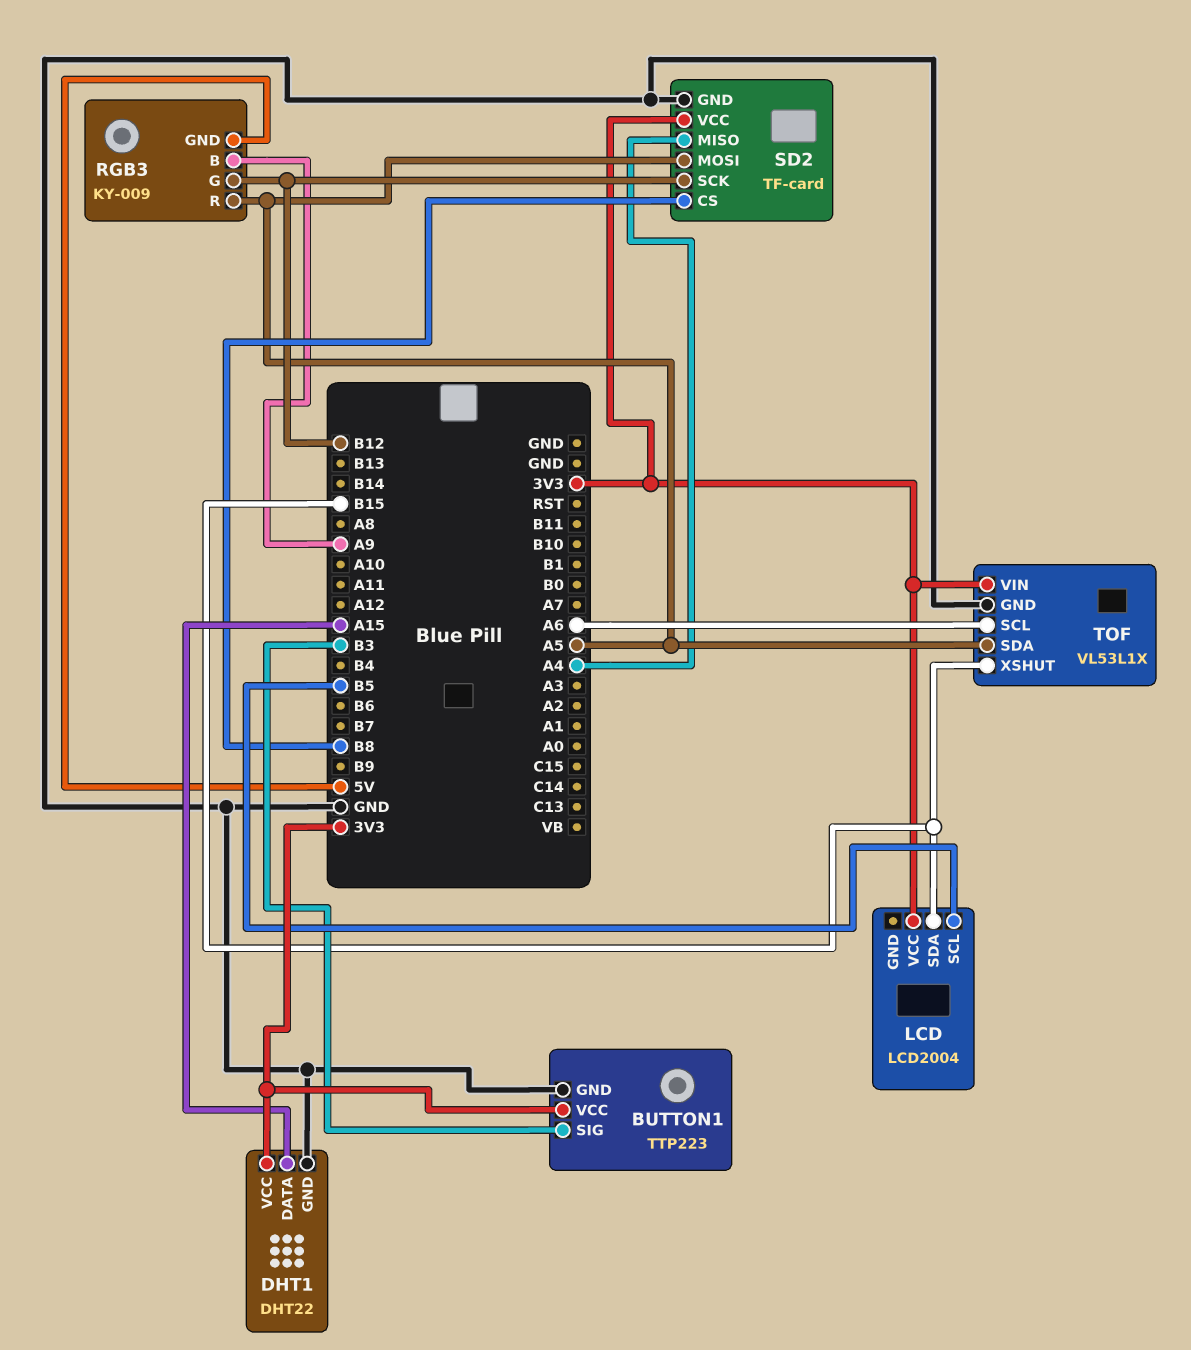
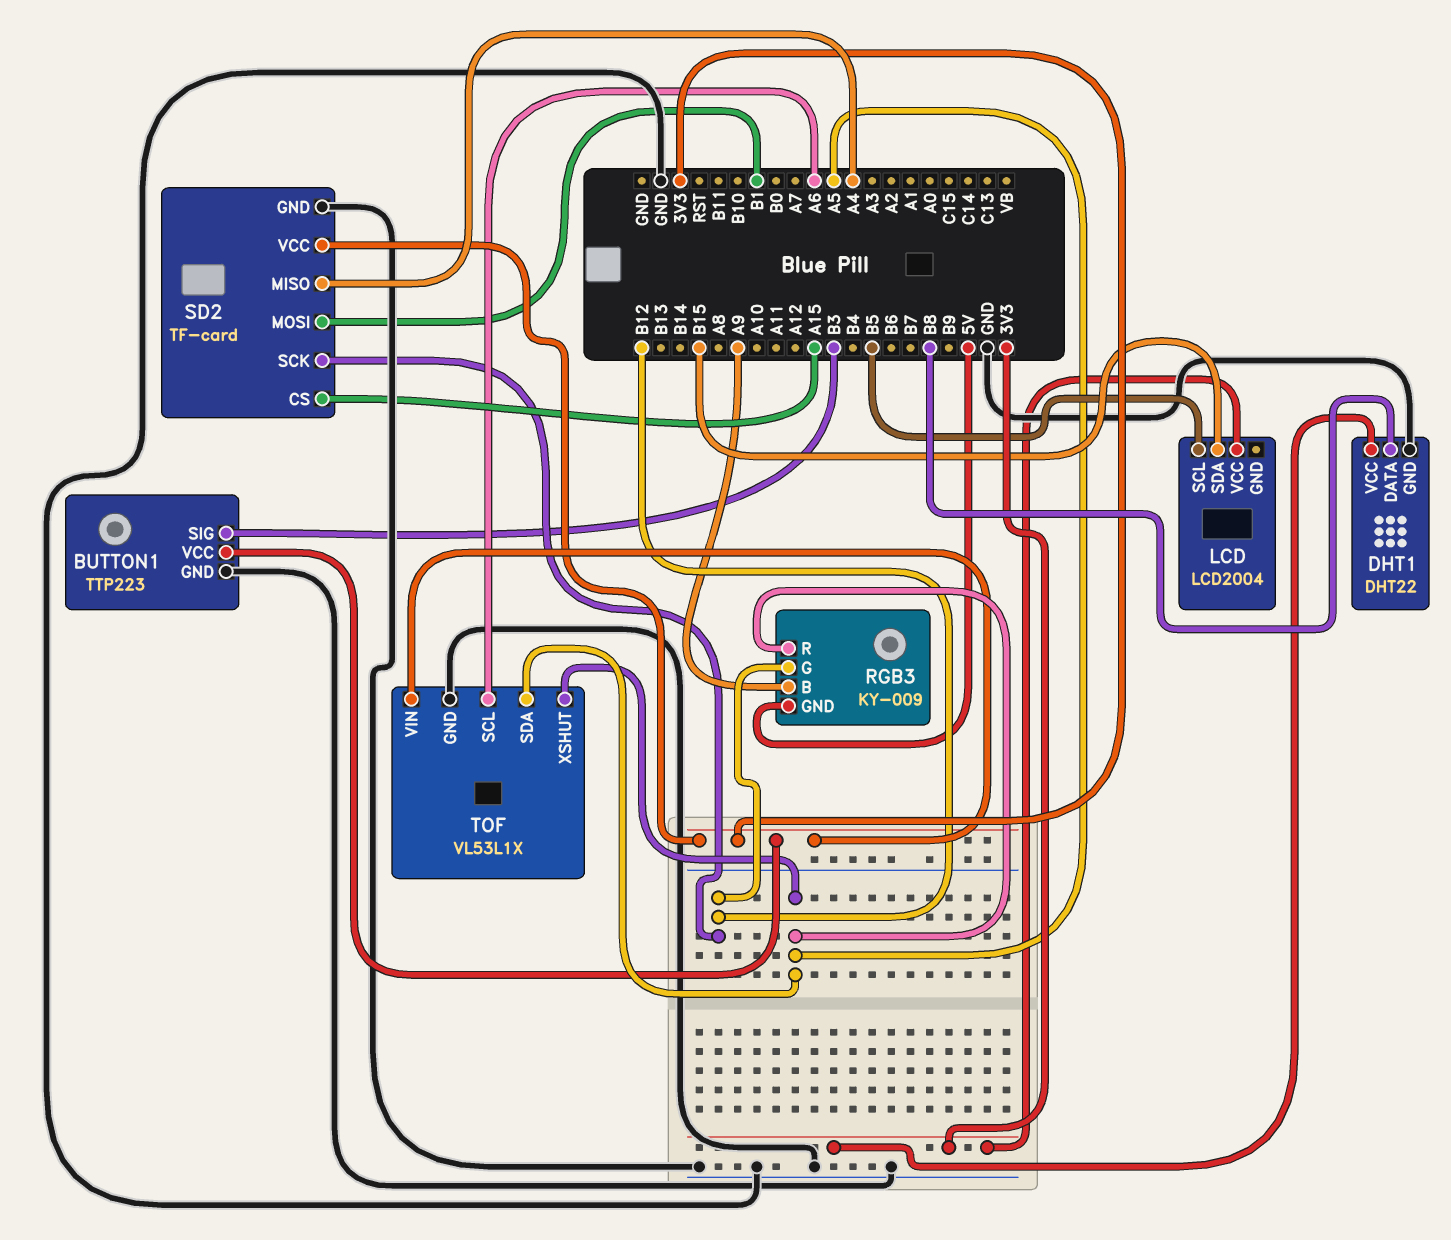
DHT1 pin DATA: A15 -> B8
SD2 pin CS: B8 -> A15
SD2 pin MOSI: A5 -> B1
TOF pin XSHUT: B15 -> A5

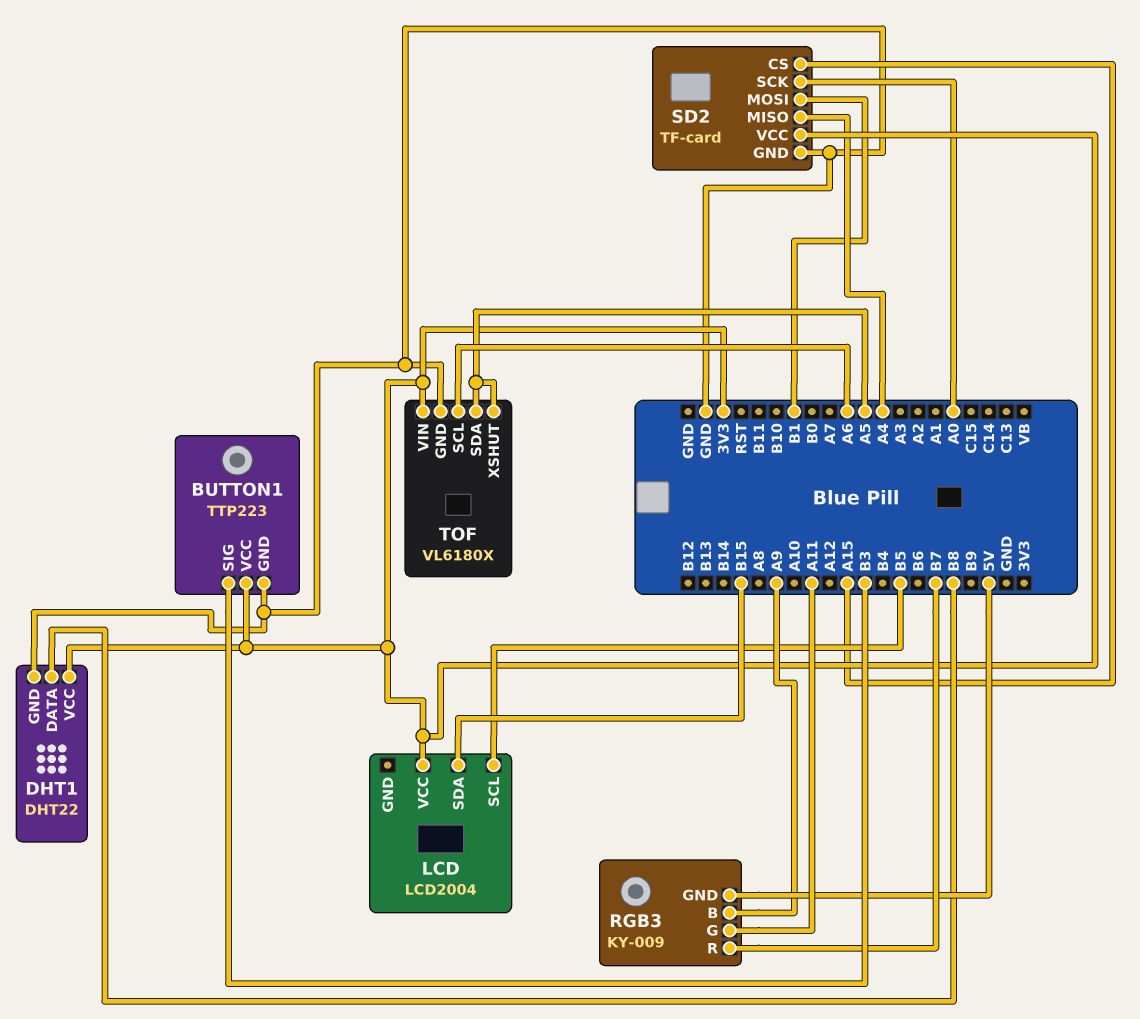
RGB3 pin G: B12 -> A11
RGB3 pin R: A5 -> B7
SD2 pin SCK: B12 -> A0
TOF: VL53L1X -> VL6180X

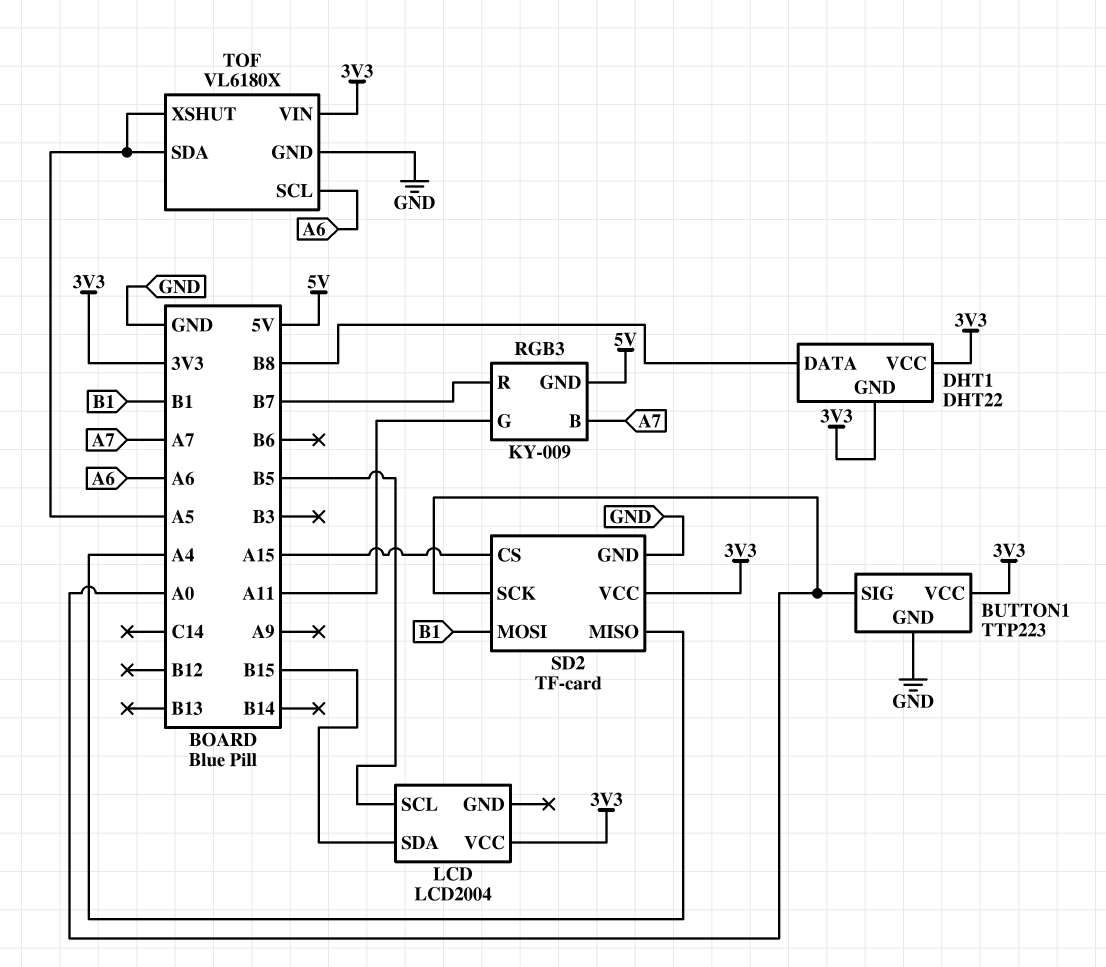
BUTTON1 pin SIG: B3 -> A0
DHT1 pin GND: GND -> 3V3
RGB3 pin B: A9 -> A7

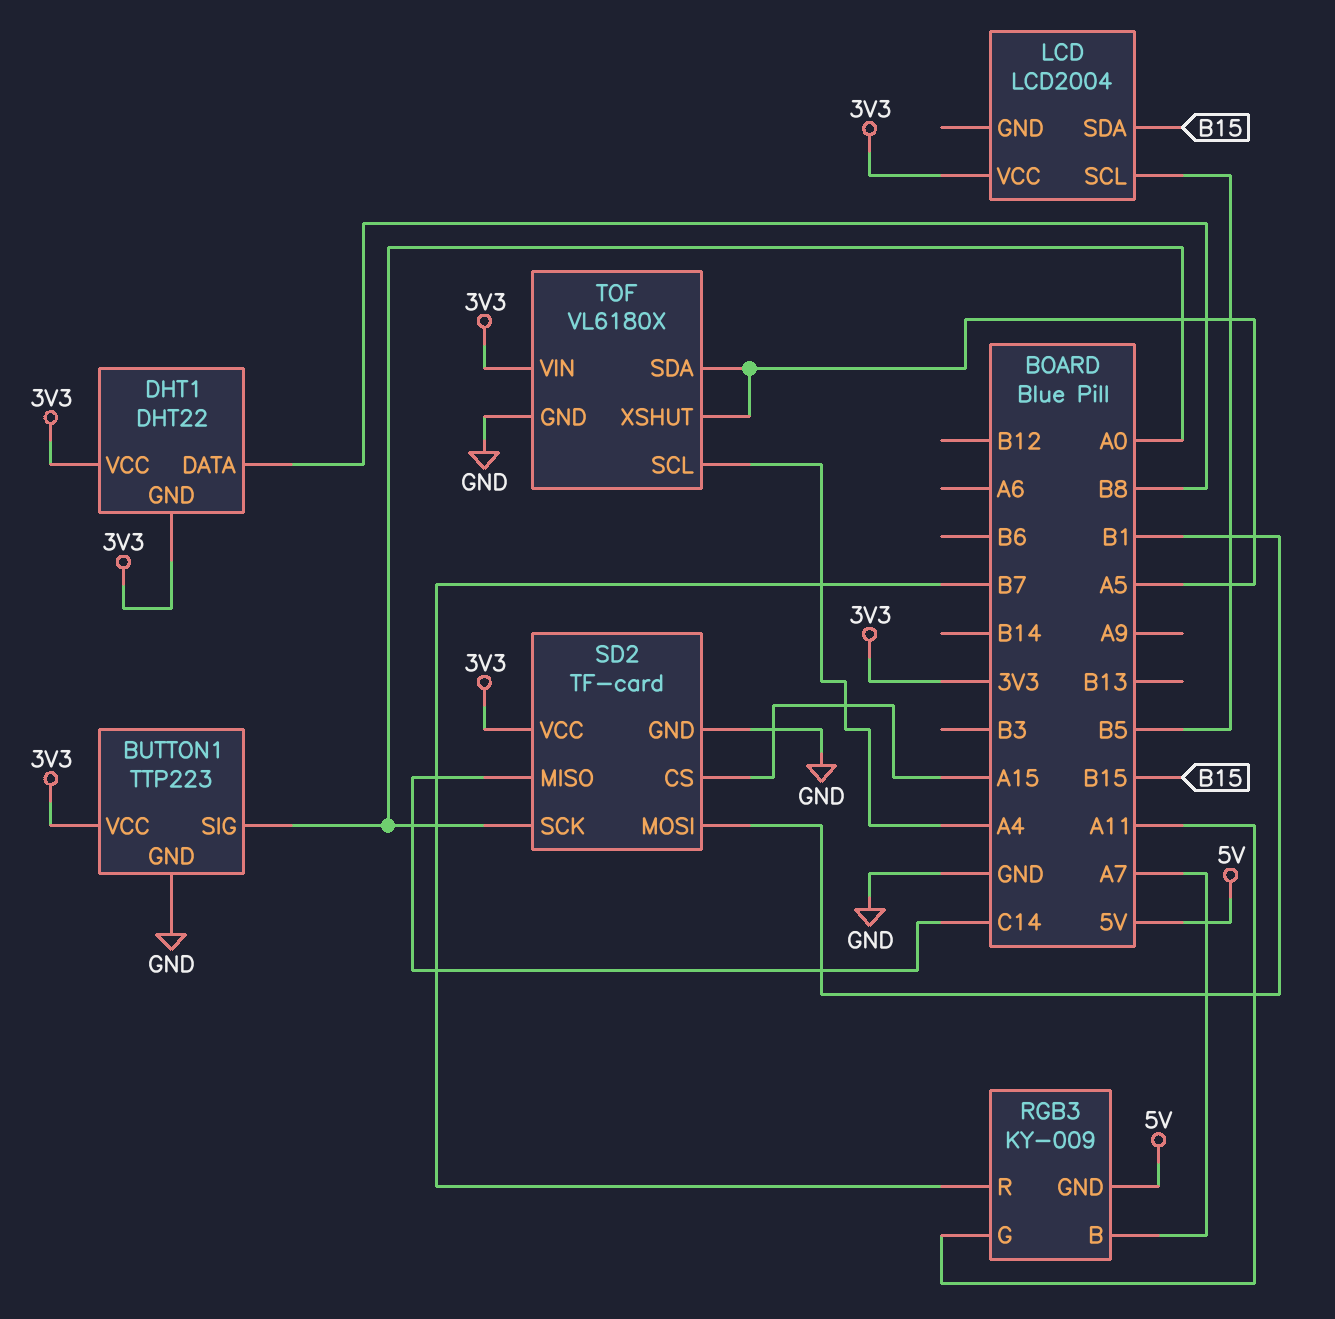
SD2 pin MISO: A4 -> C14
TOF pin SCL: A6 -> A4

